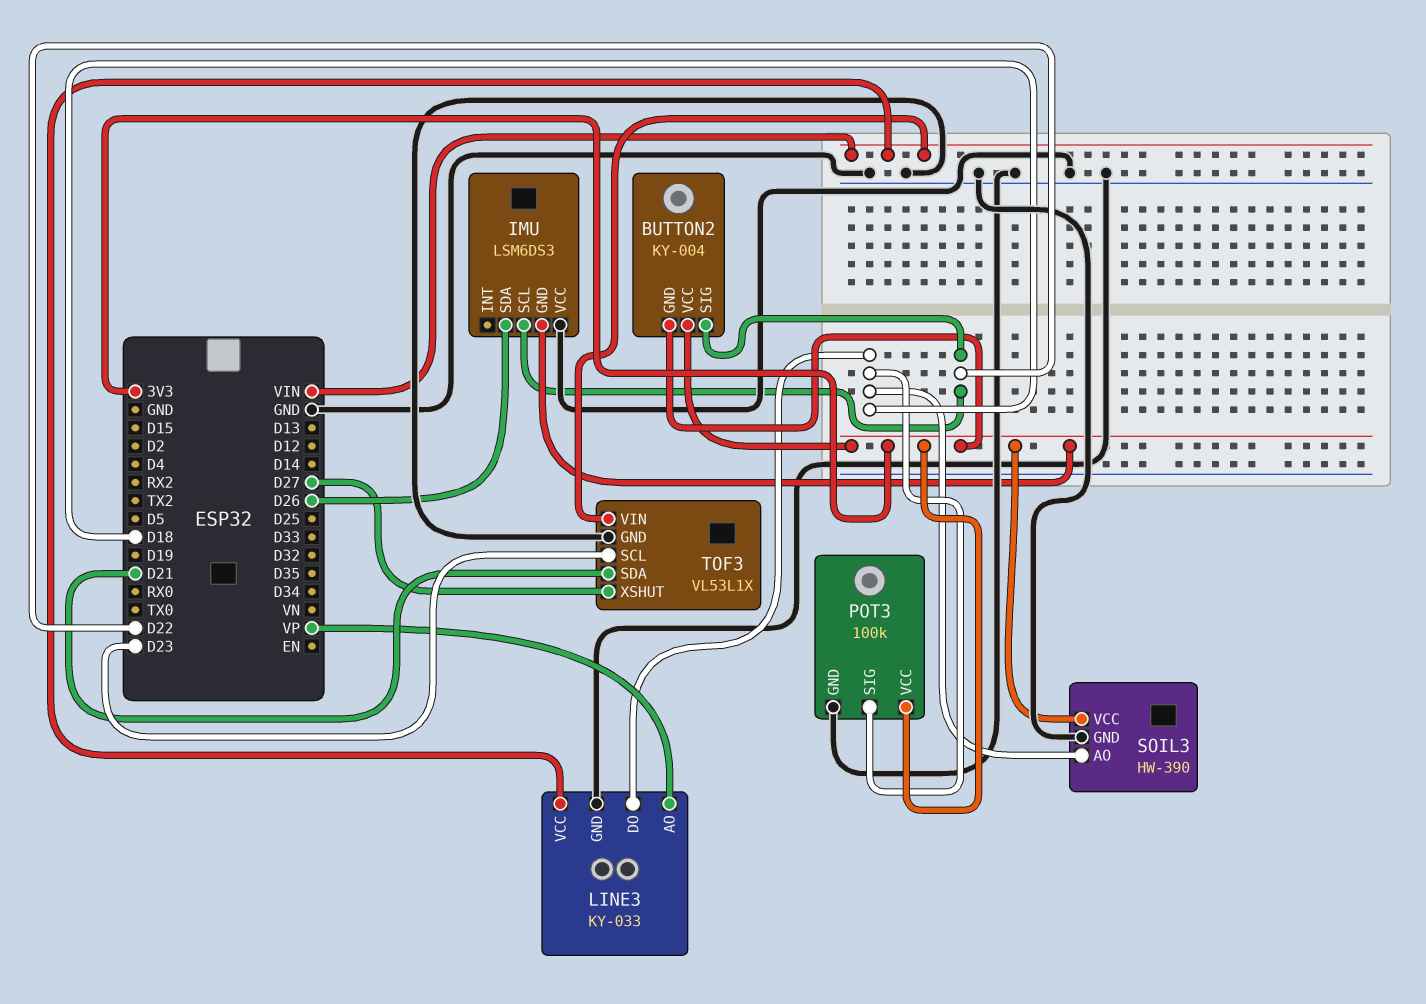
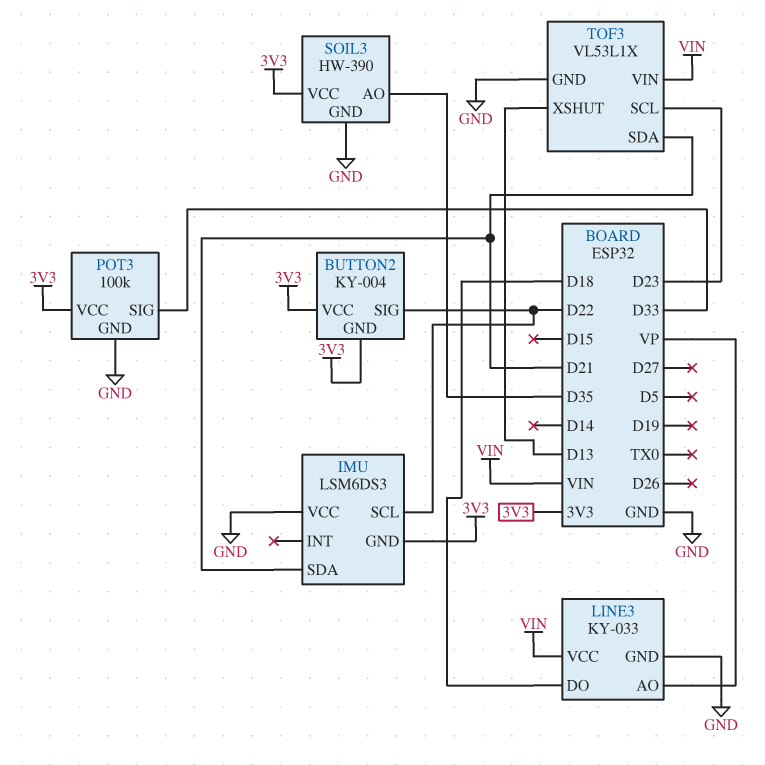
IMU pin SDA: D26 -> D21
POT3 pin SIG: D18 -> D33
SOIL3 pin AO: D18 -> D35
TOF3 pin XSHUT: D27 -> D13

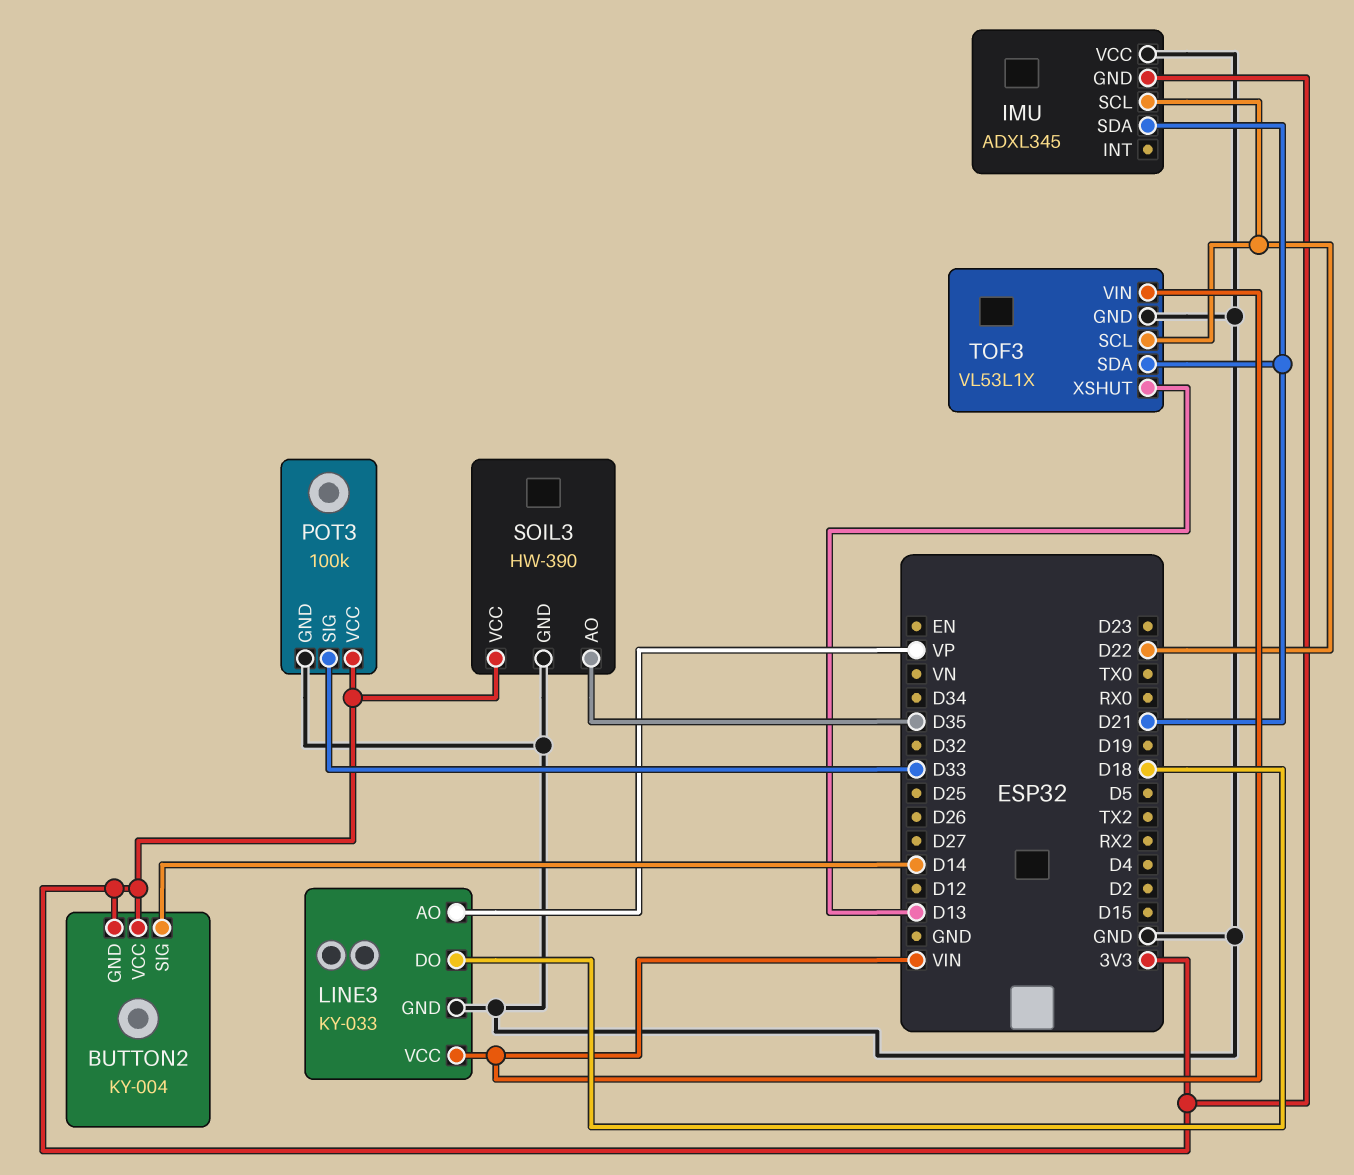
BUTTON2 pin SIG: D22 -> D14
IMU: LSM6DS3 -> ADXL345
TOF3 pin SCL: D23 -> D22

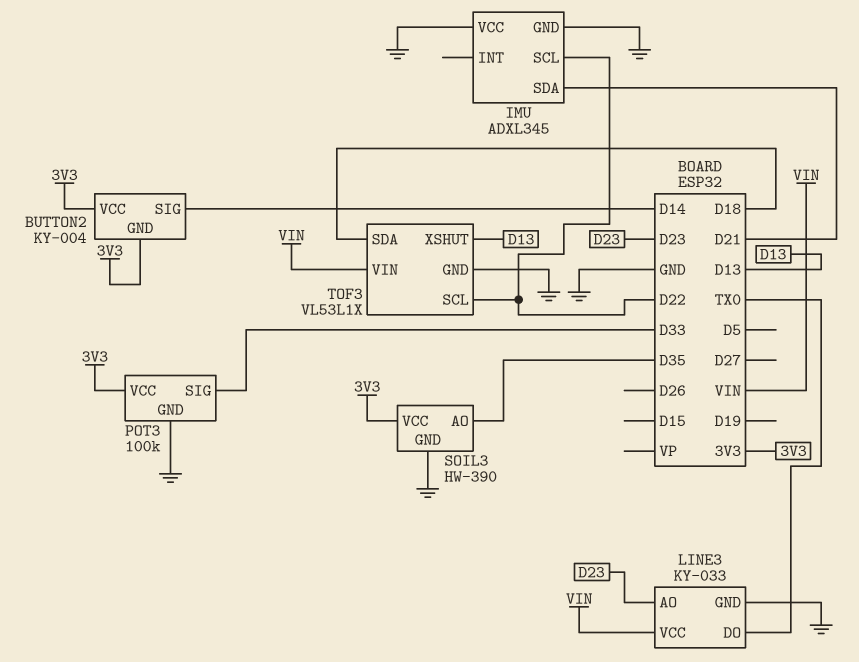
IMU pin GND: 3V3 -> GND
LINE3 pin AO: VP -> D23
LINE3 pin DO: D18 -> TX0
TOF3 pin SDA: D21 -> D18

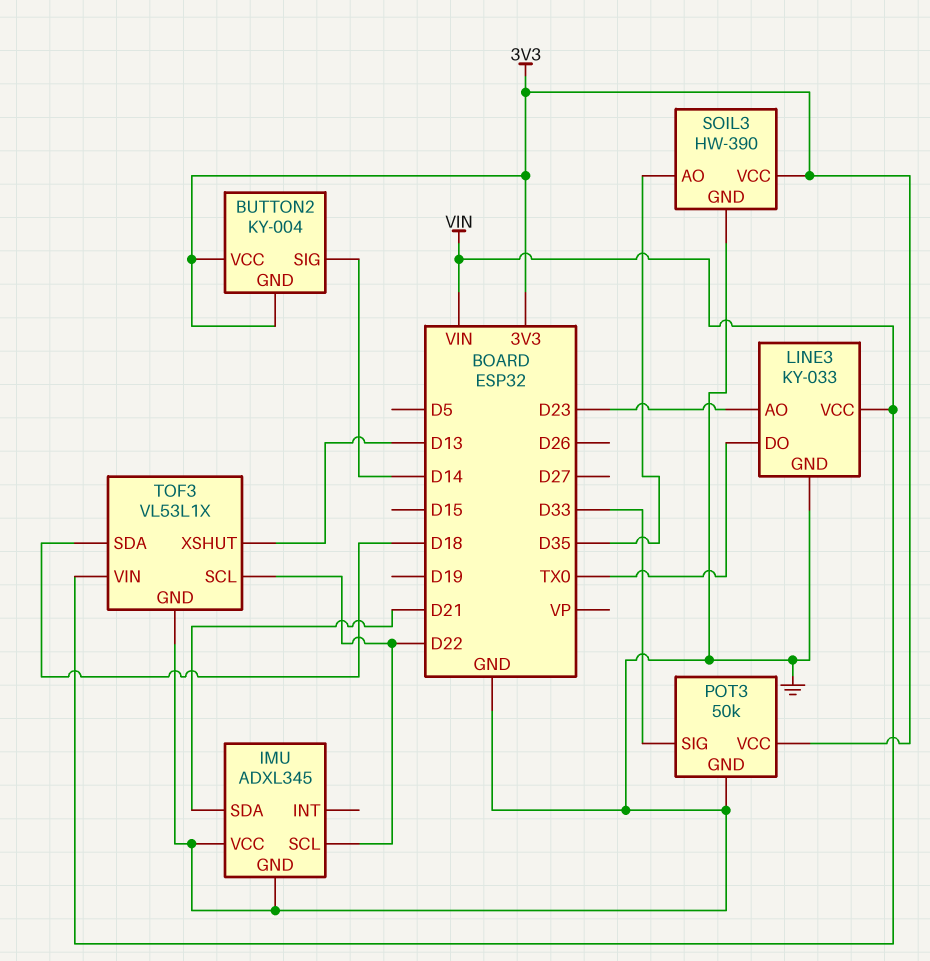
POT3: 100k -> 50k

